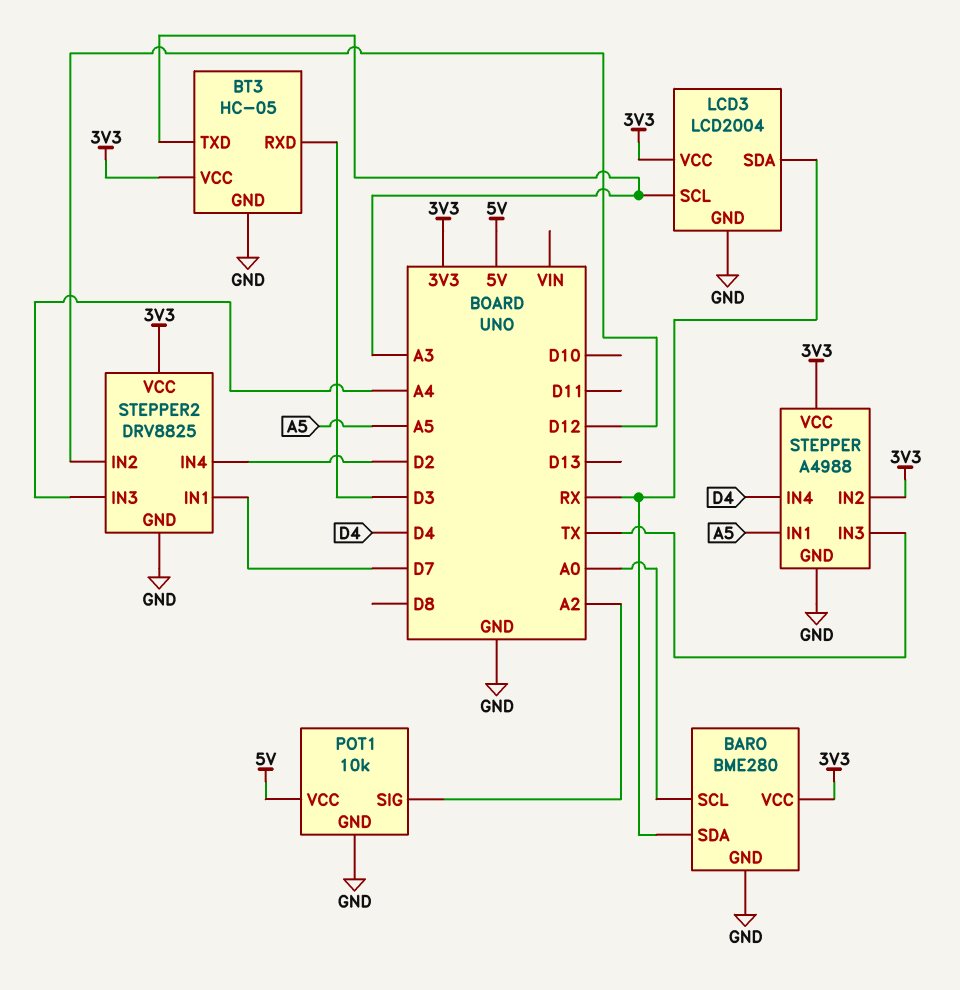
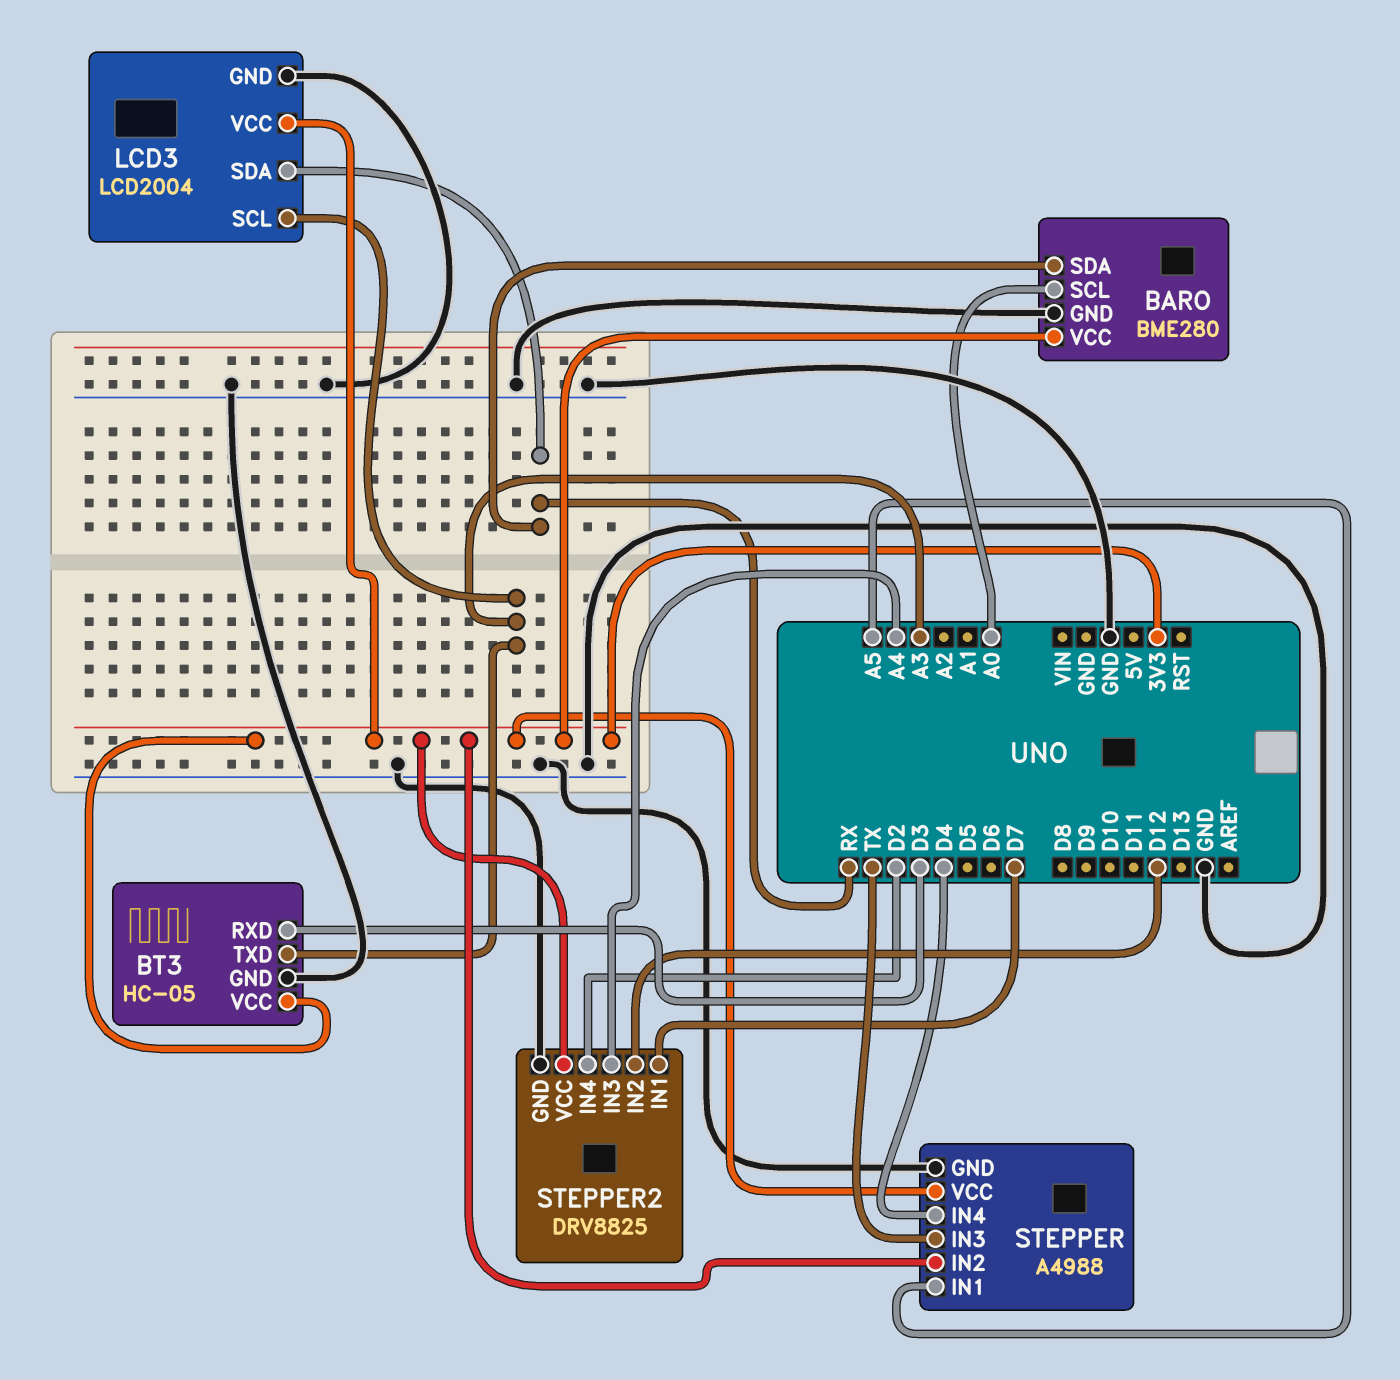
POT1: 10k -> none
POT1 pin GND: GND -> none
POT1 pin SIG: A2 -> none
POT1 pin VCC: 5V -> none

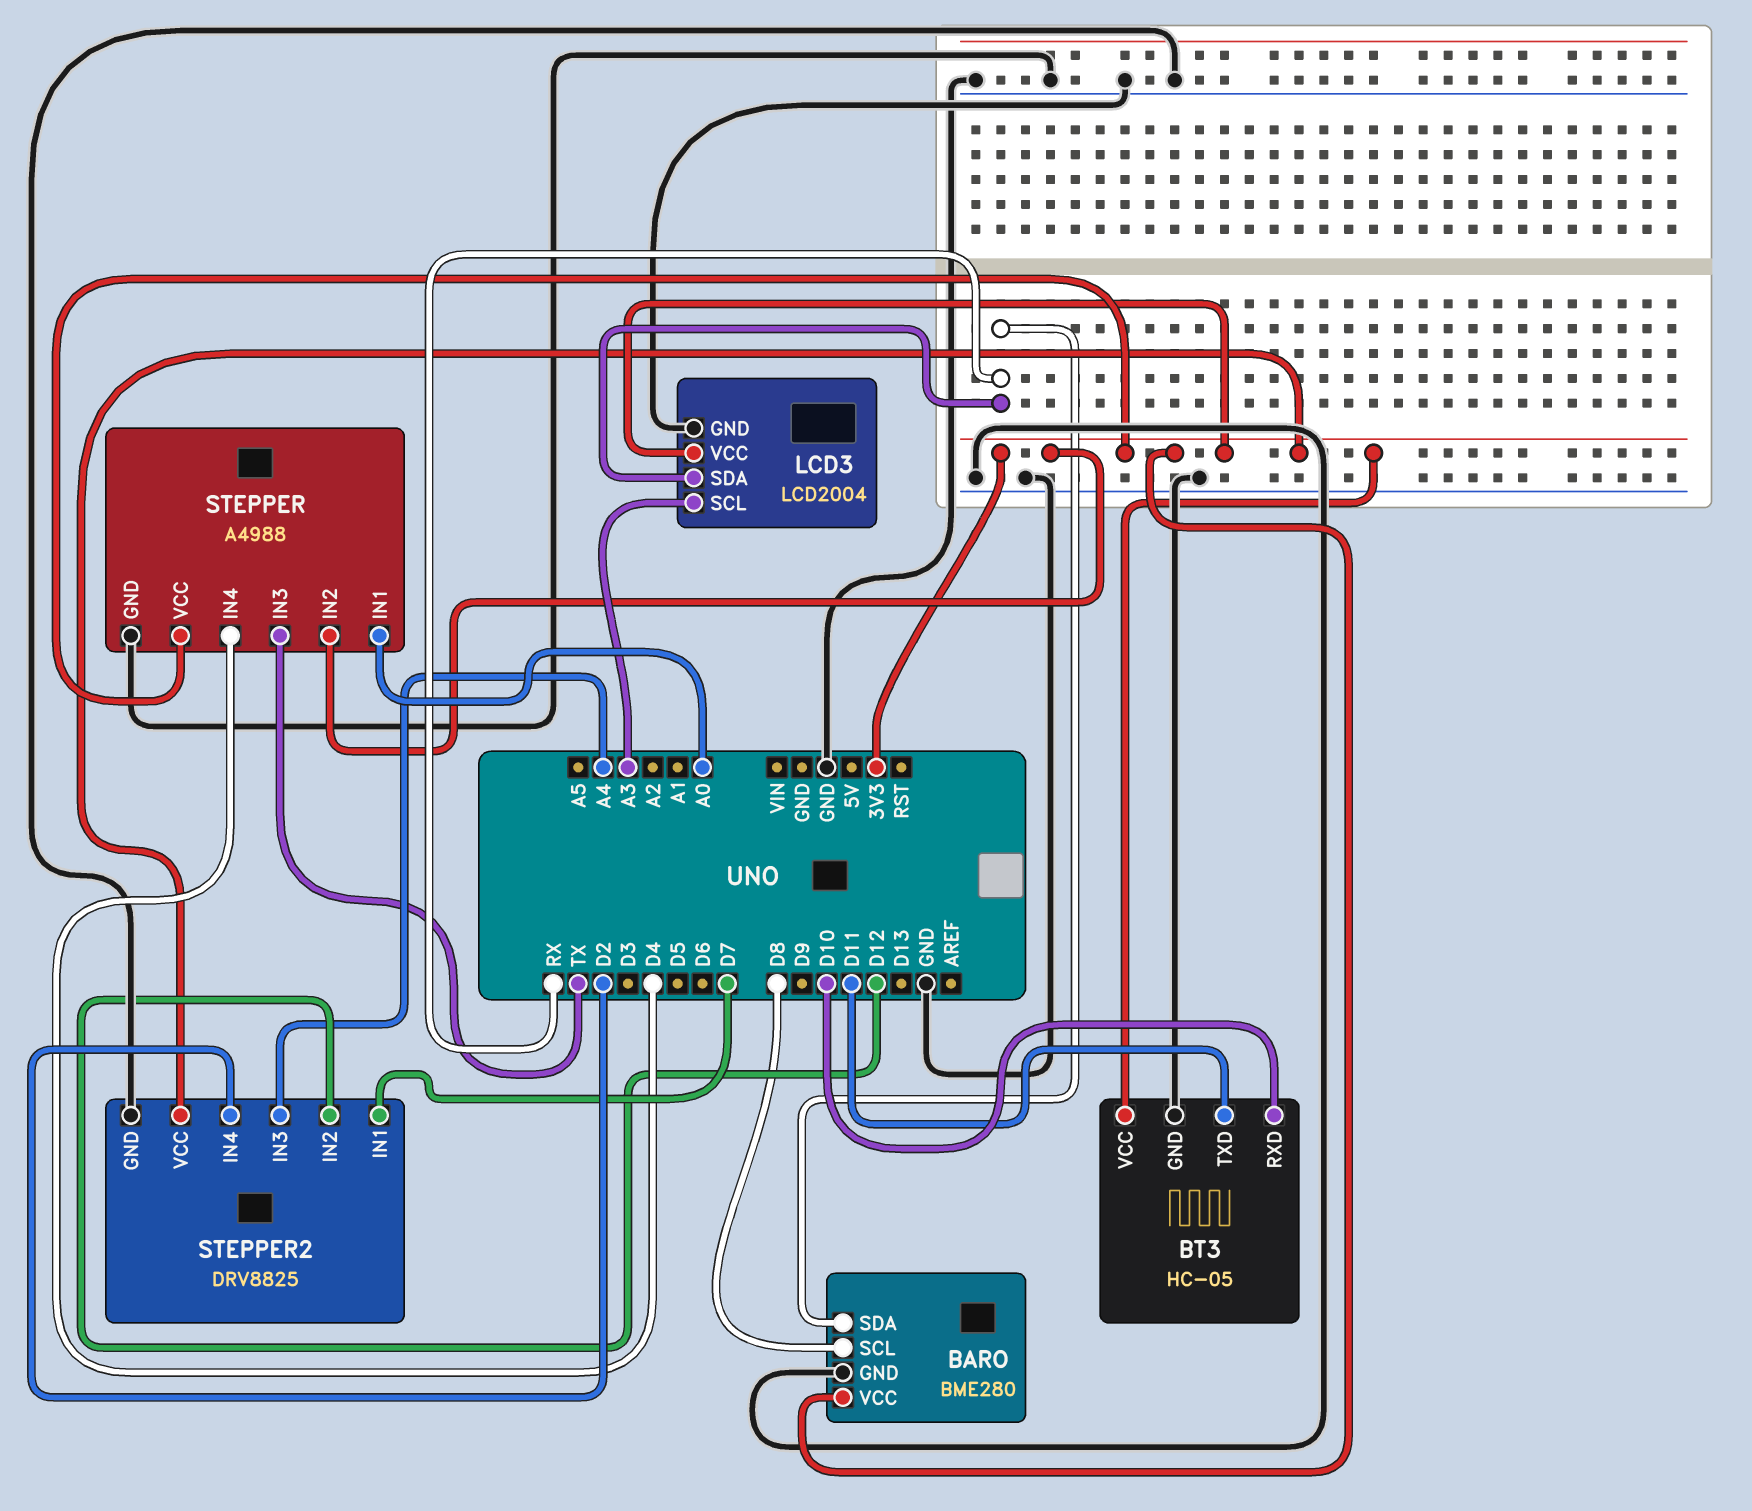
BARO pin SCL: A0 -> D8
BT3 pin RXD: D3 -> D10
BT3 pin TXD: A3 -> D11
STEPPER pin IN1: A5 -> A0

